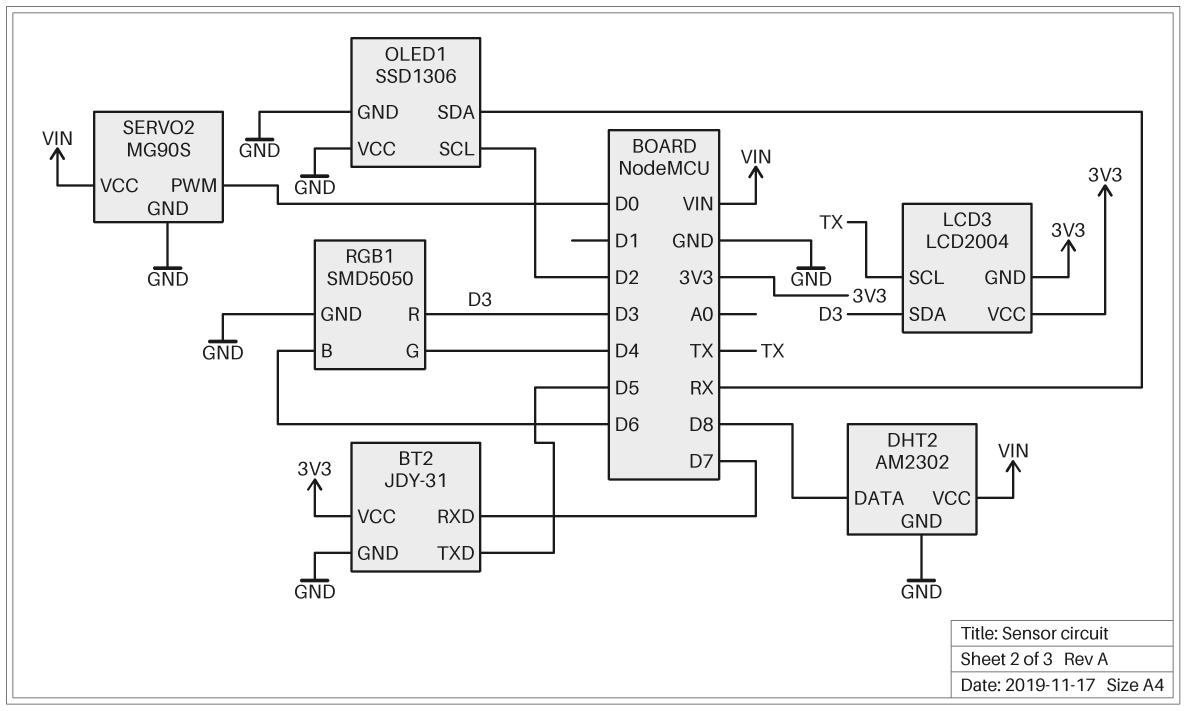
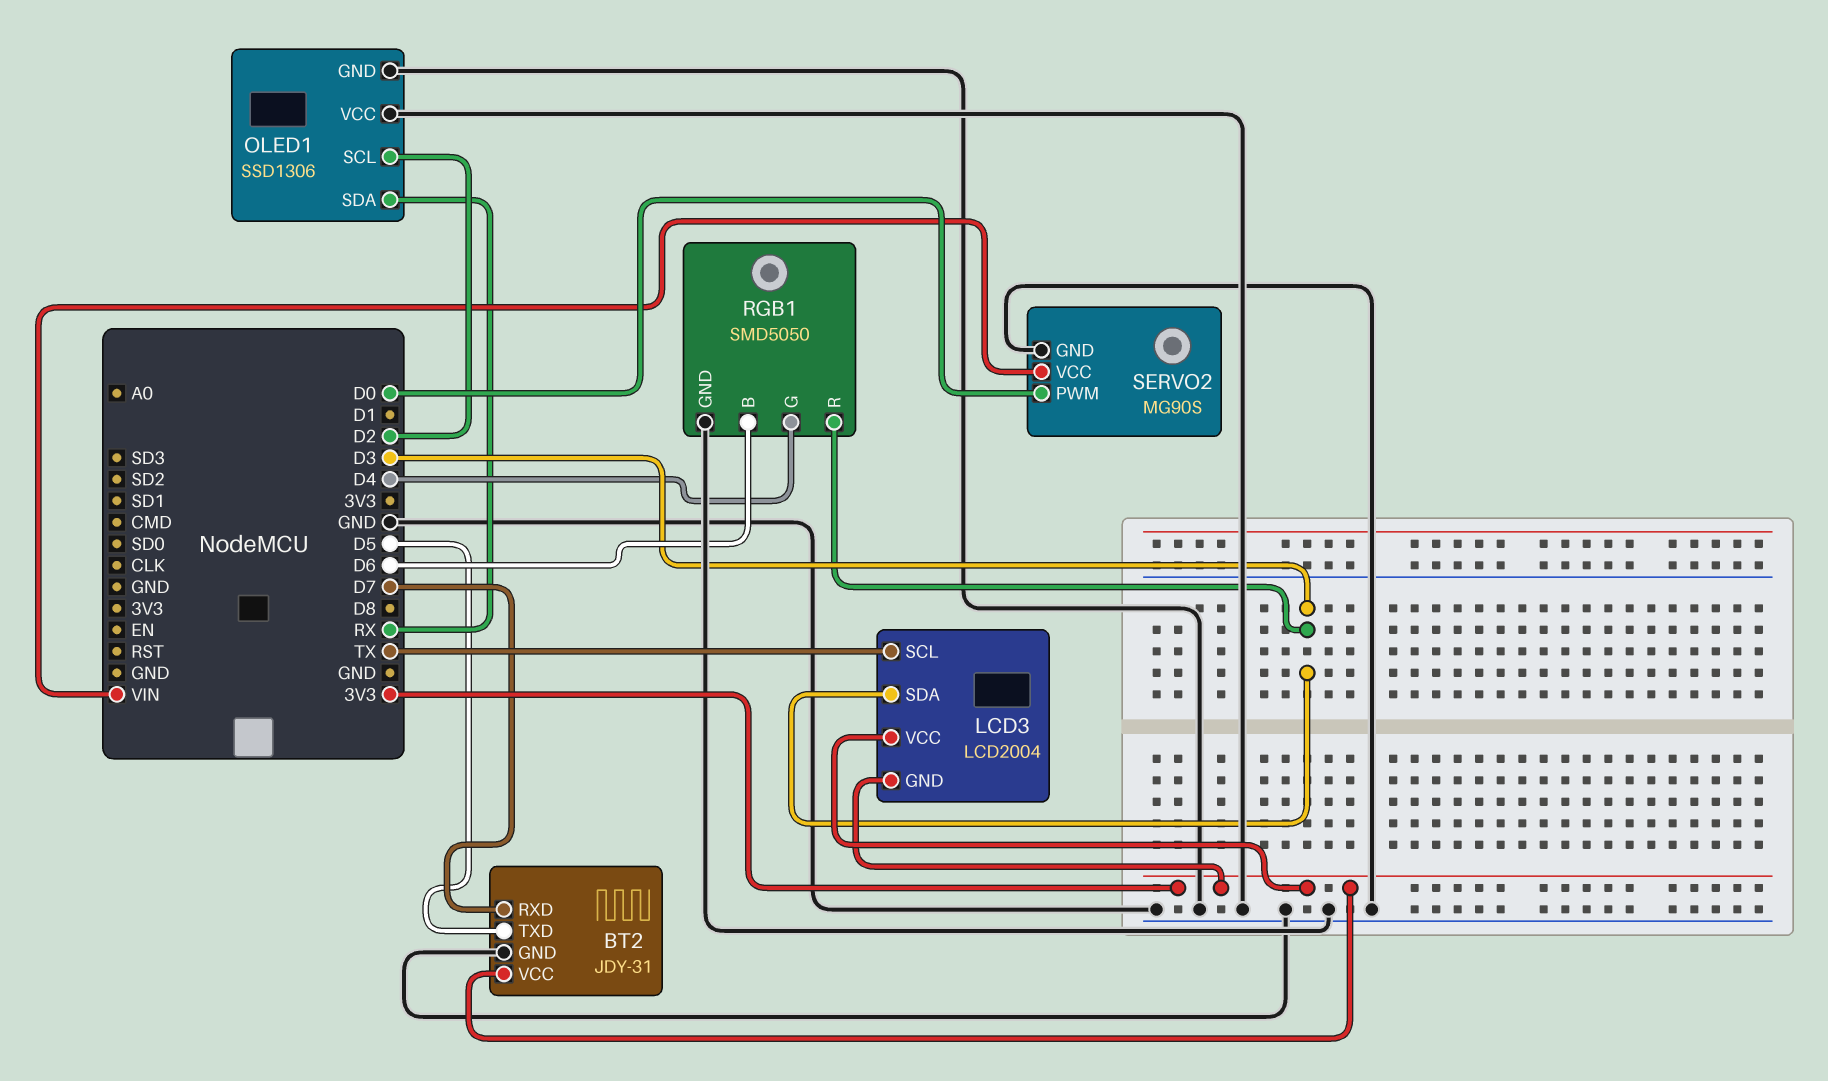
DHT2: AM2302 -> none
DHT2 pin DATA: D8 -> none
DHT2 pin GND: GND -> none
DHT2 pin VCC: VIN -> none

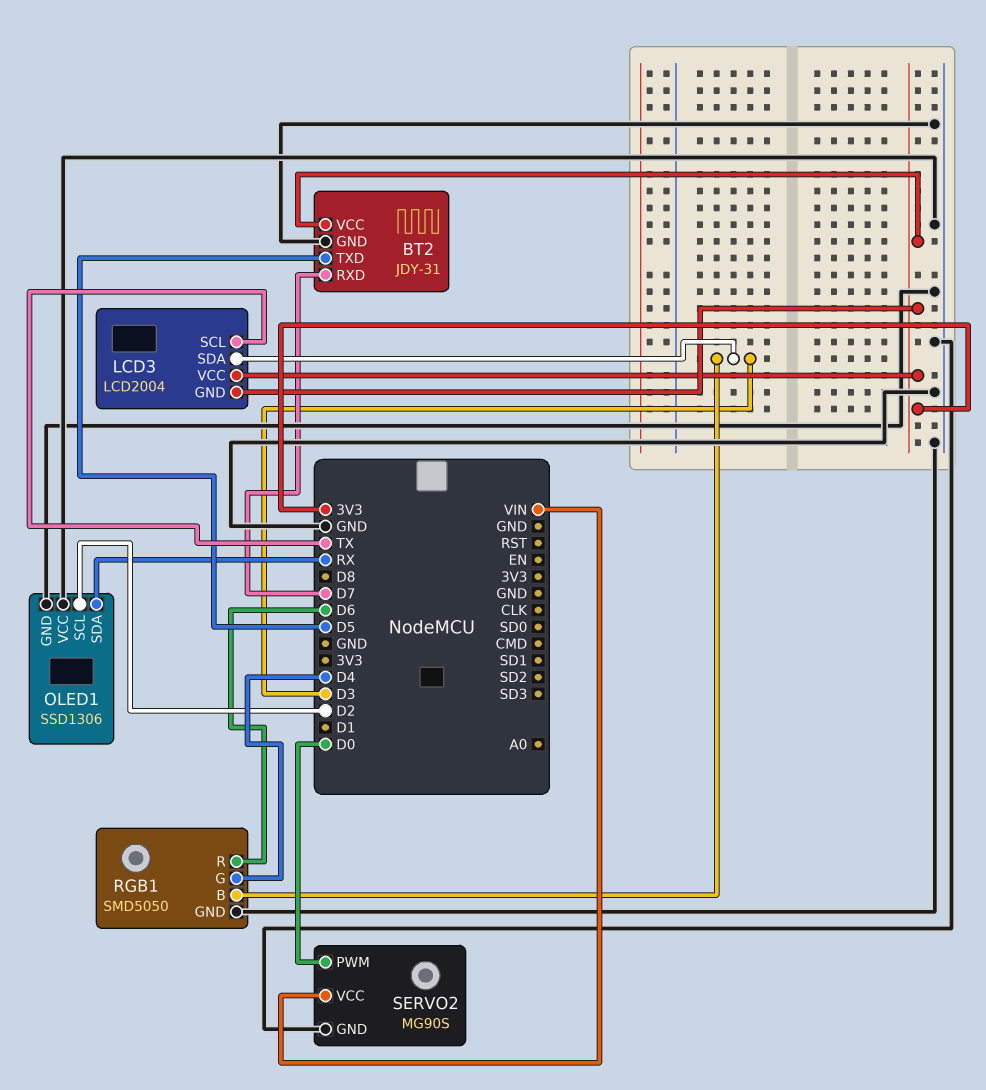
RGB1 pin B: D6 -> D3
RGB1 pin R: D3 -> D6

